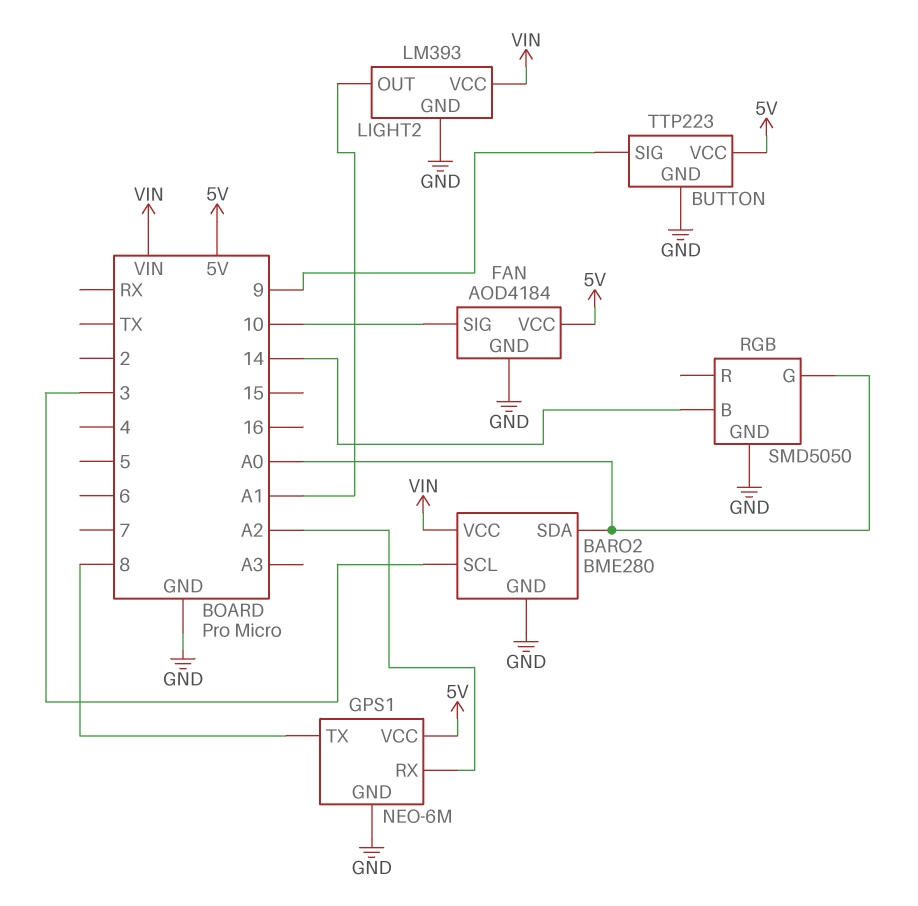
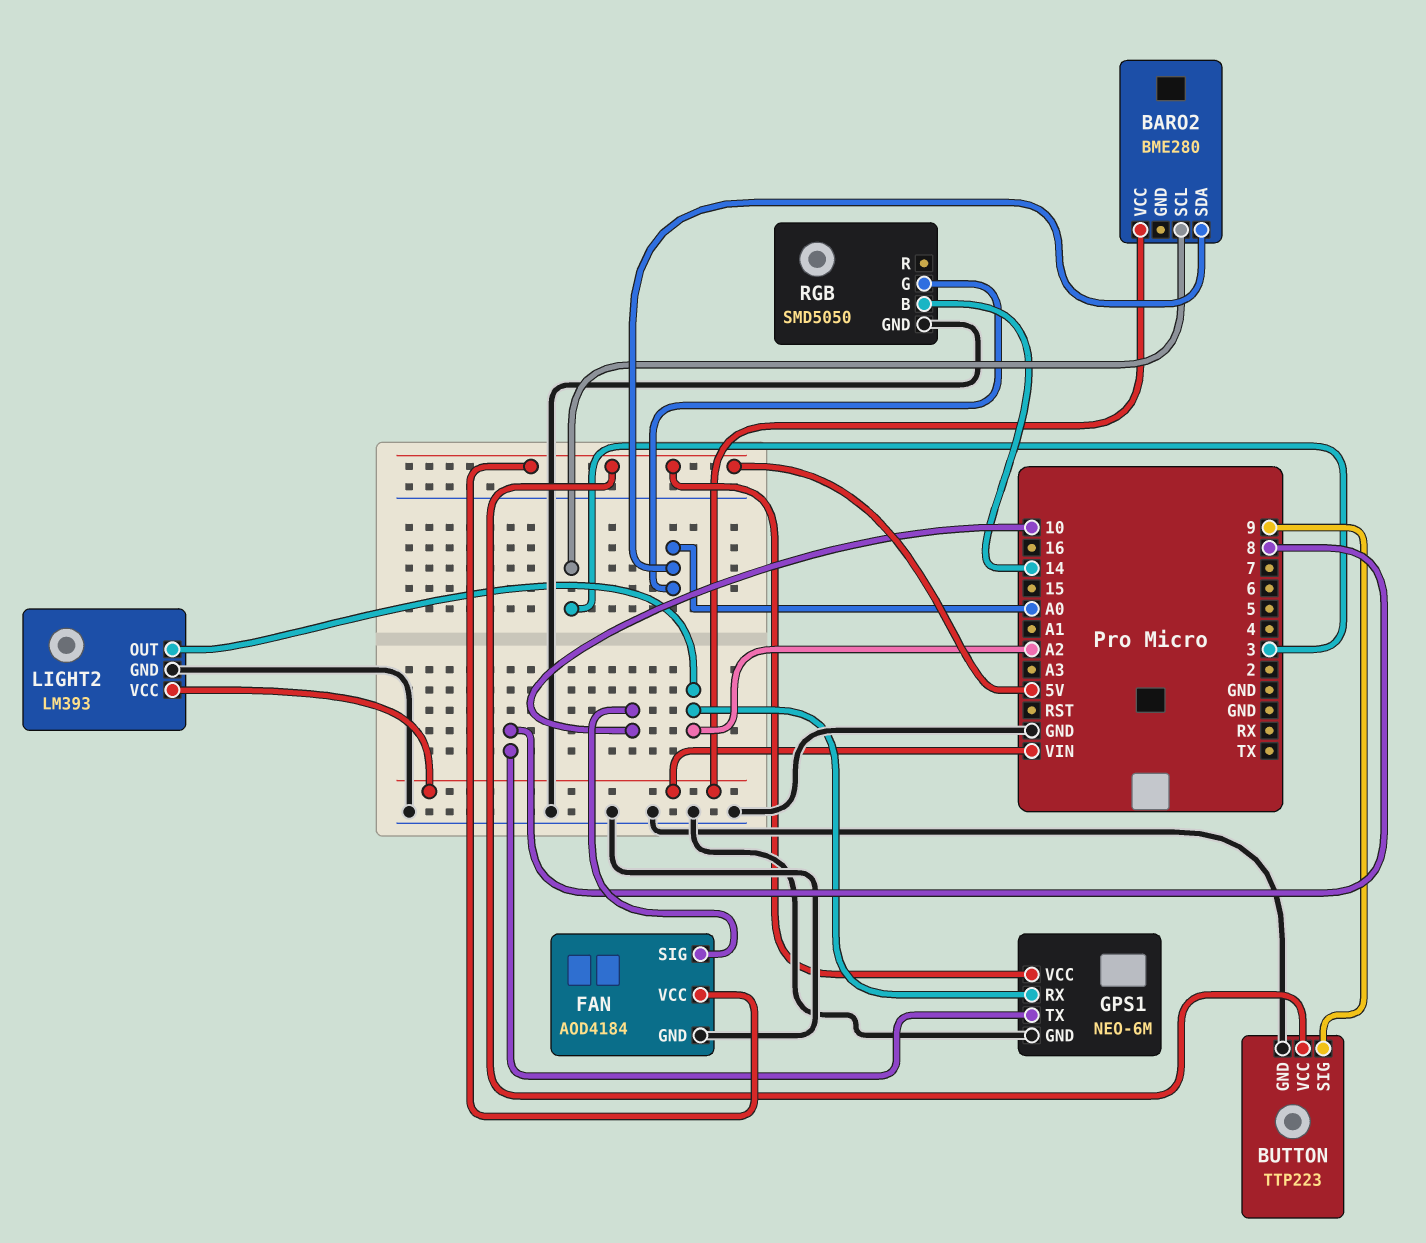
BARO2 pin GND: GND -> none
LIGHT2 pin OUT: A1 -> A2

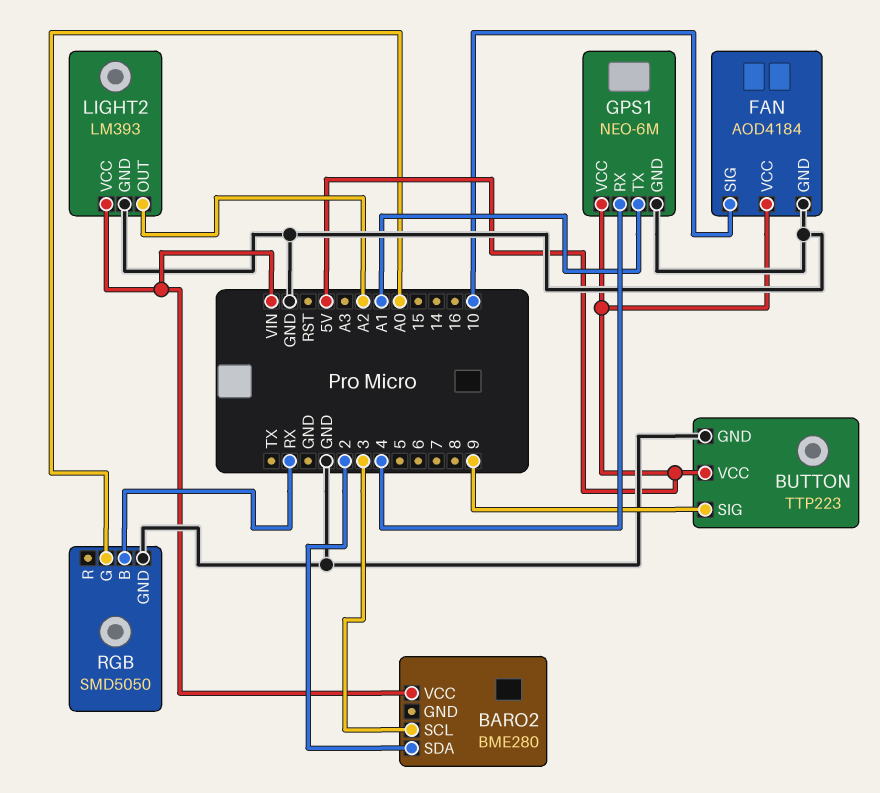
BARO2 pin SDA: A0 -> 2
GPS1 pin RX: A2 -> 4
GPS1 pin TX: 8 -> A1
RGB pin B: 14 -> RX

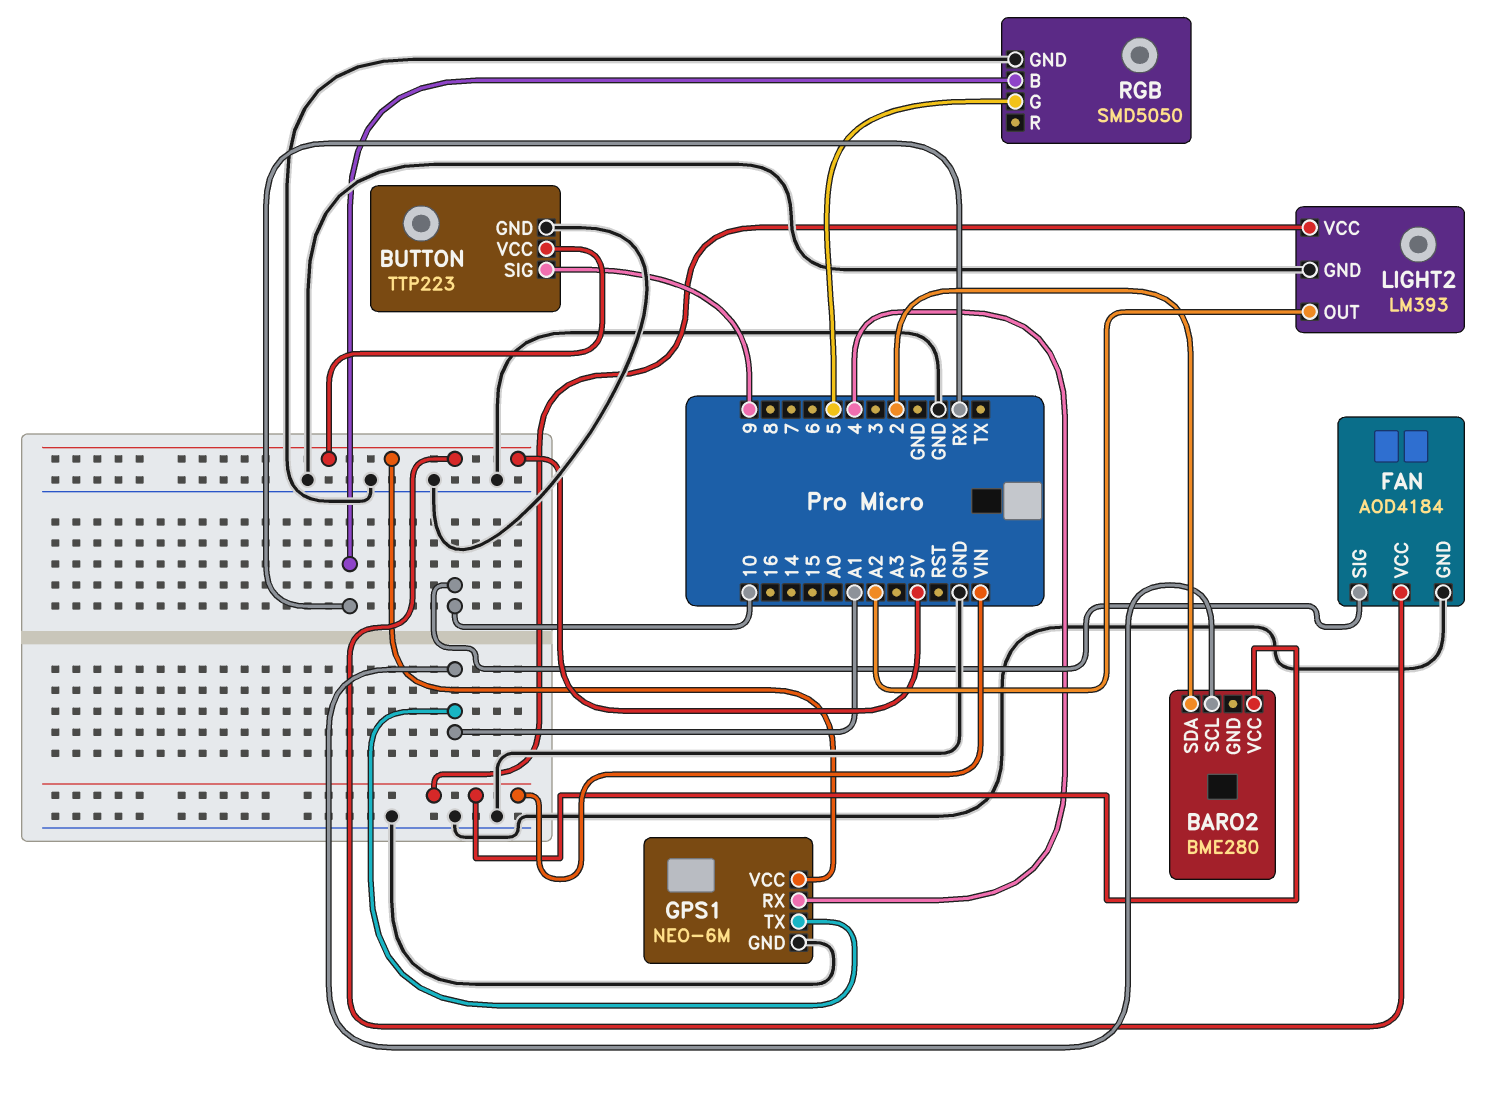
BARO2 pin SCL: 3 -> A1
RGB pin G: A0 -> 5

